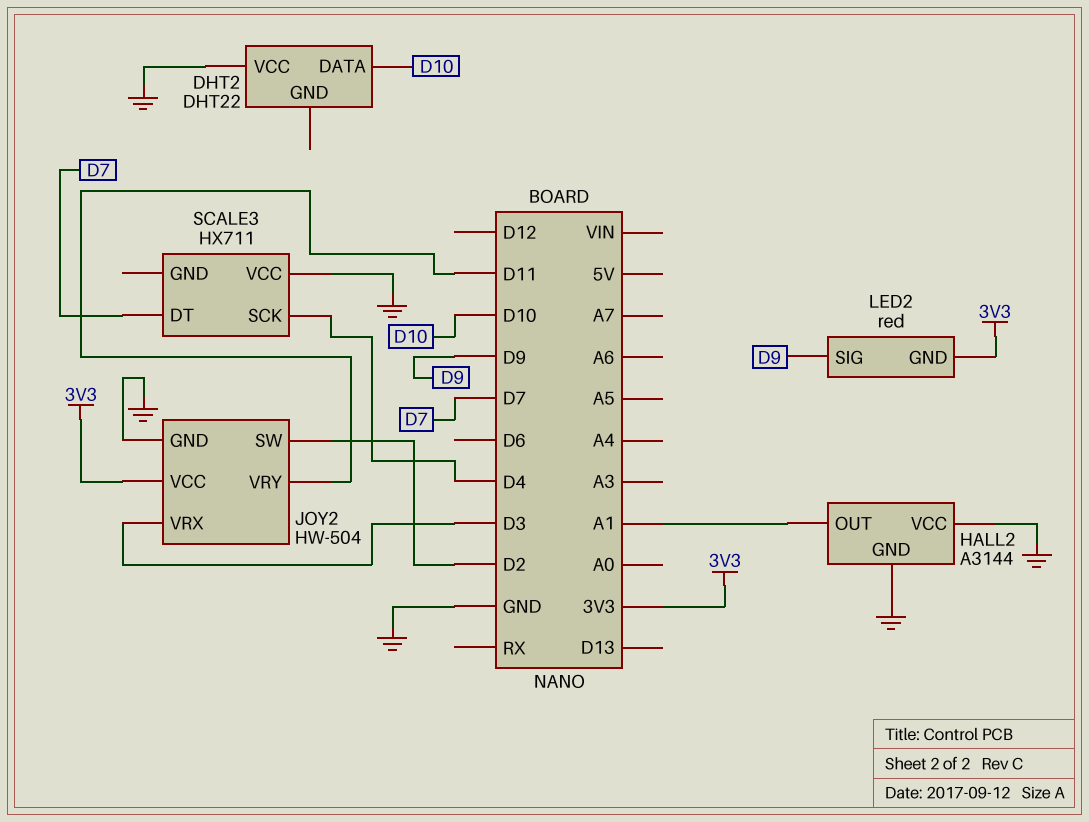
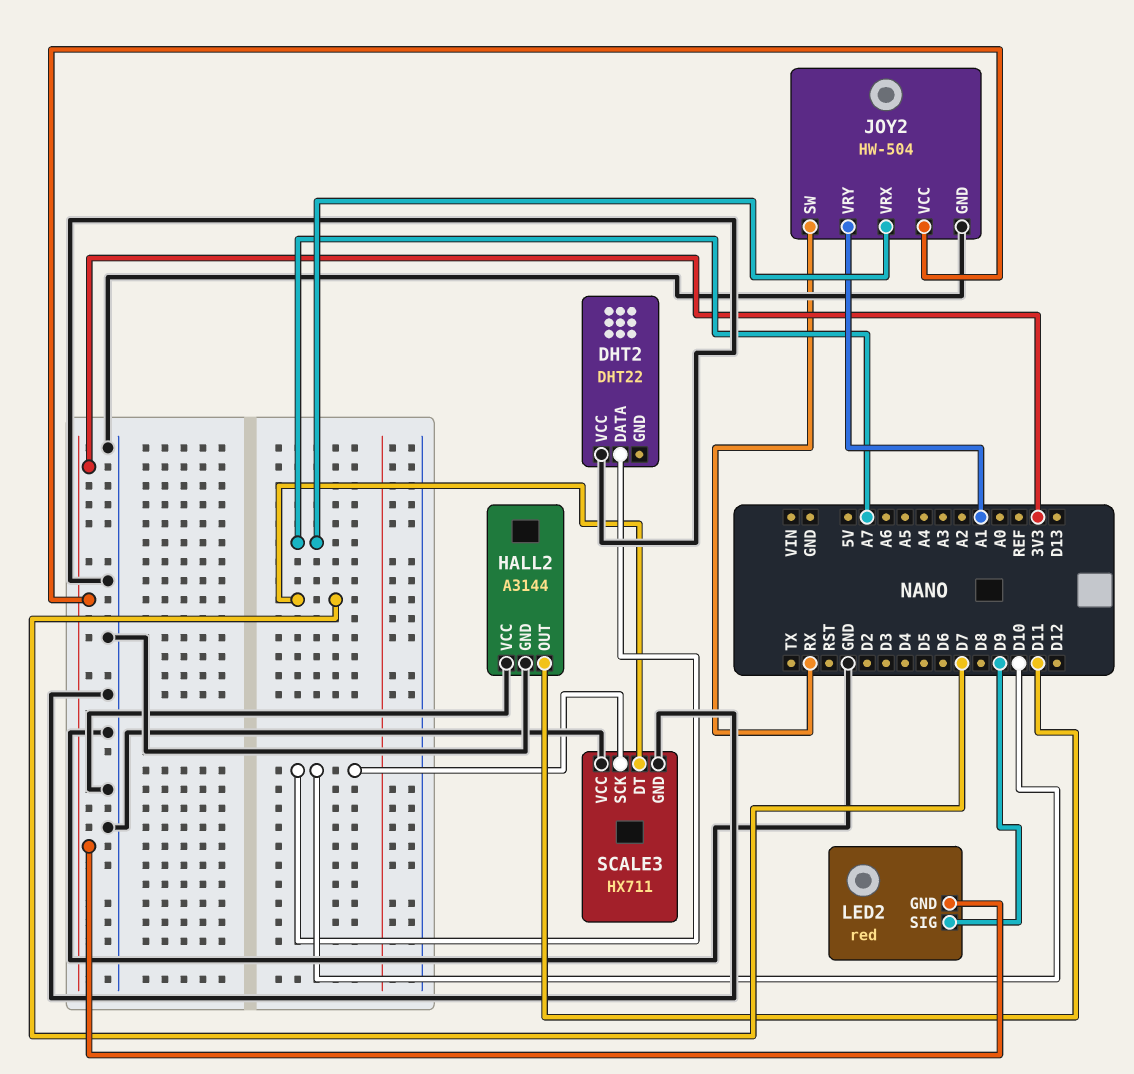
HALL2 pin OUT: A1 -> D11
JOY2 pin SW: D2 -> RX
JOY2 pin VRX: D3 -> A7
JOY2 pin VRY: D11 -> A1
SCALE3 pin GND: none -> GND
SCALE3 pin SCK: D4 -> D10

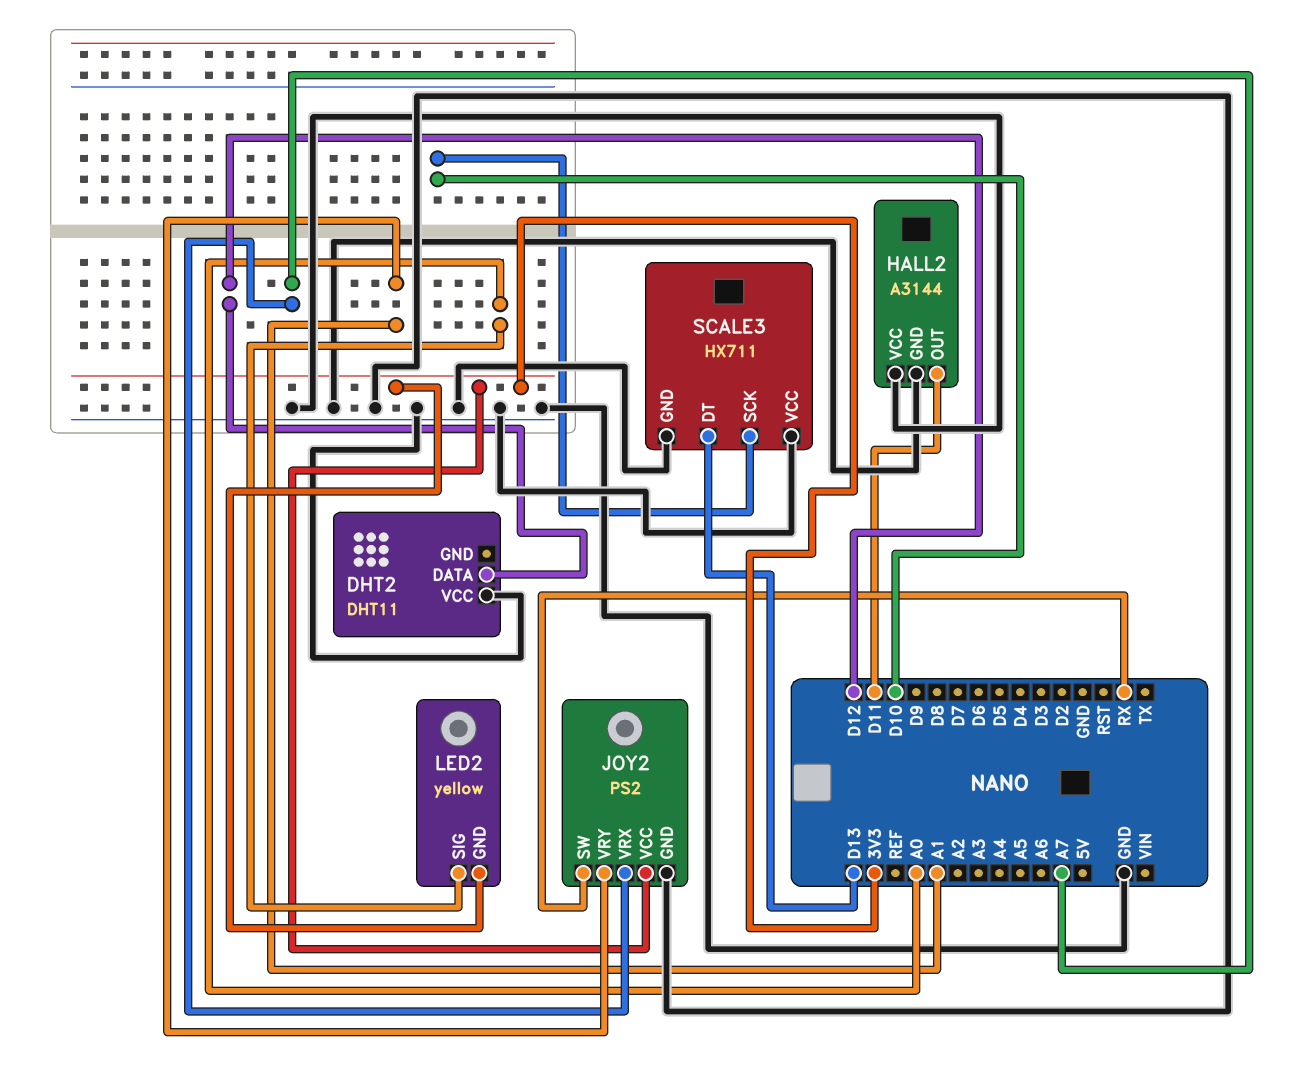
DHT2: DHT22 -> DHT11
DHT2 pin DATA: D10 -> D12
JOY2: HW-504 -> PS2
LED2: red -> yellow
LED2 pin SIG: D9 -> A0
SCALE3 pin DT: D7 -> D13

